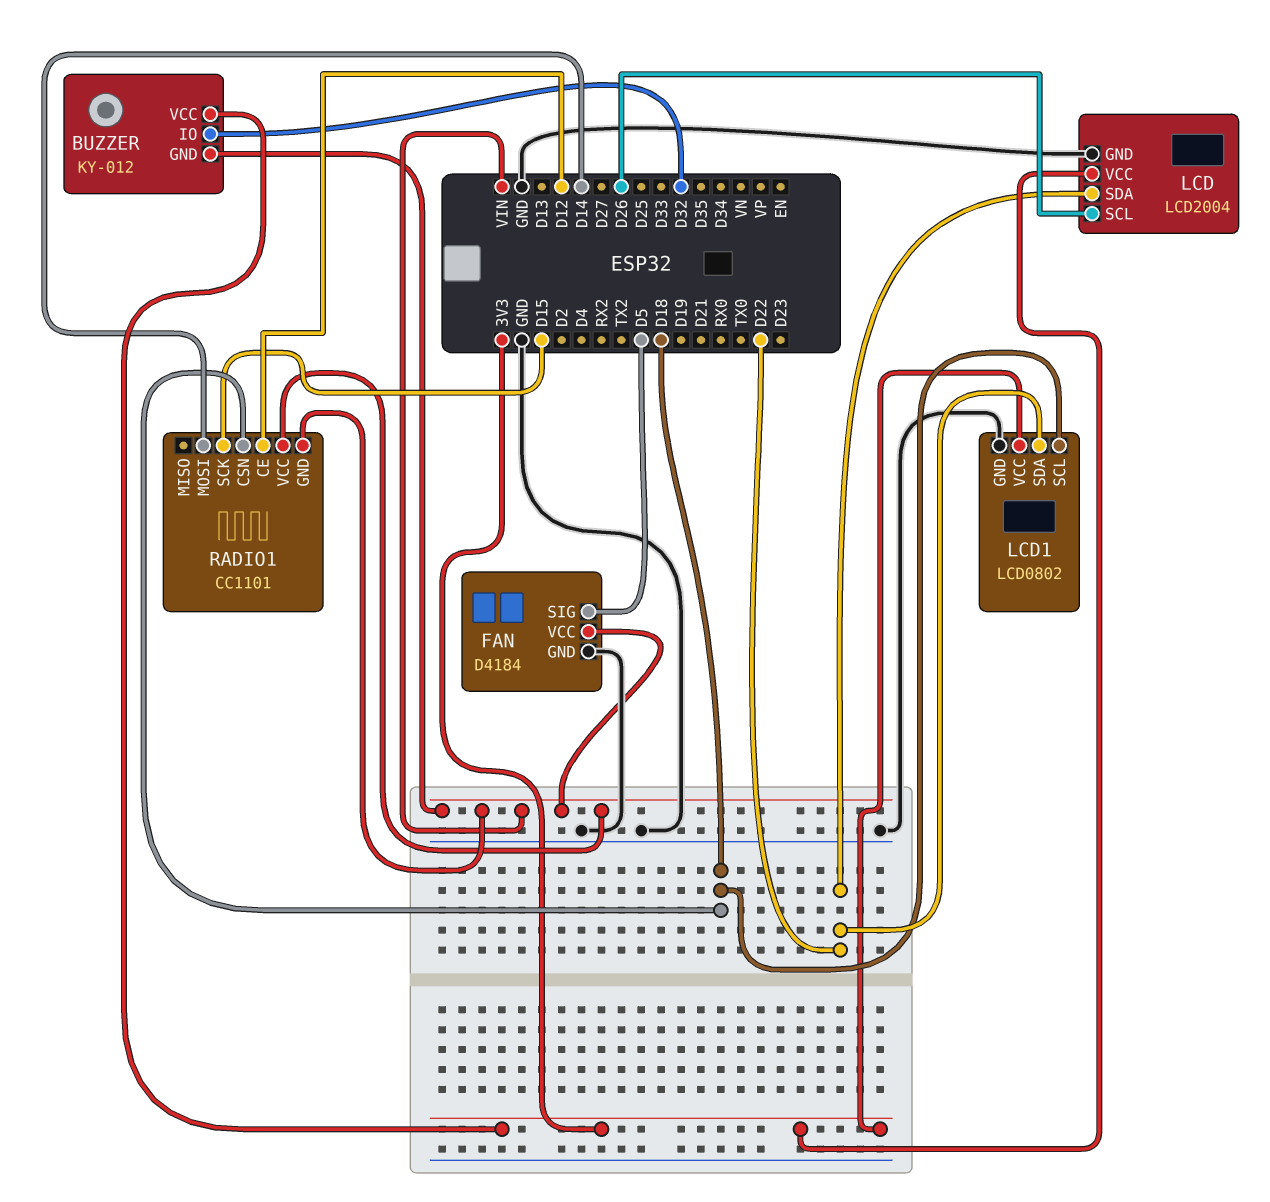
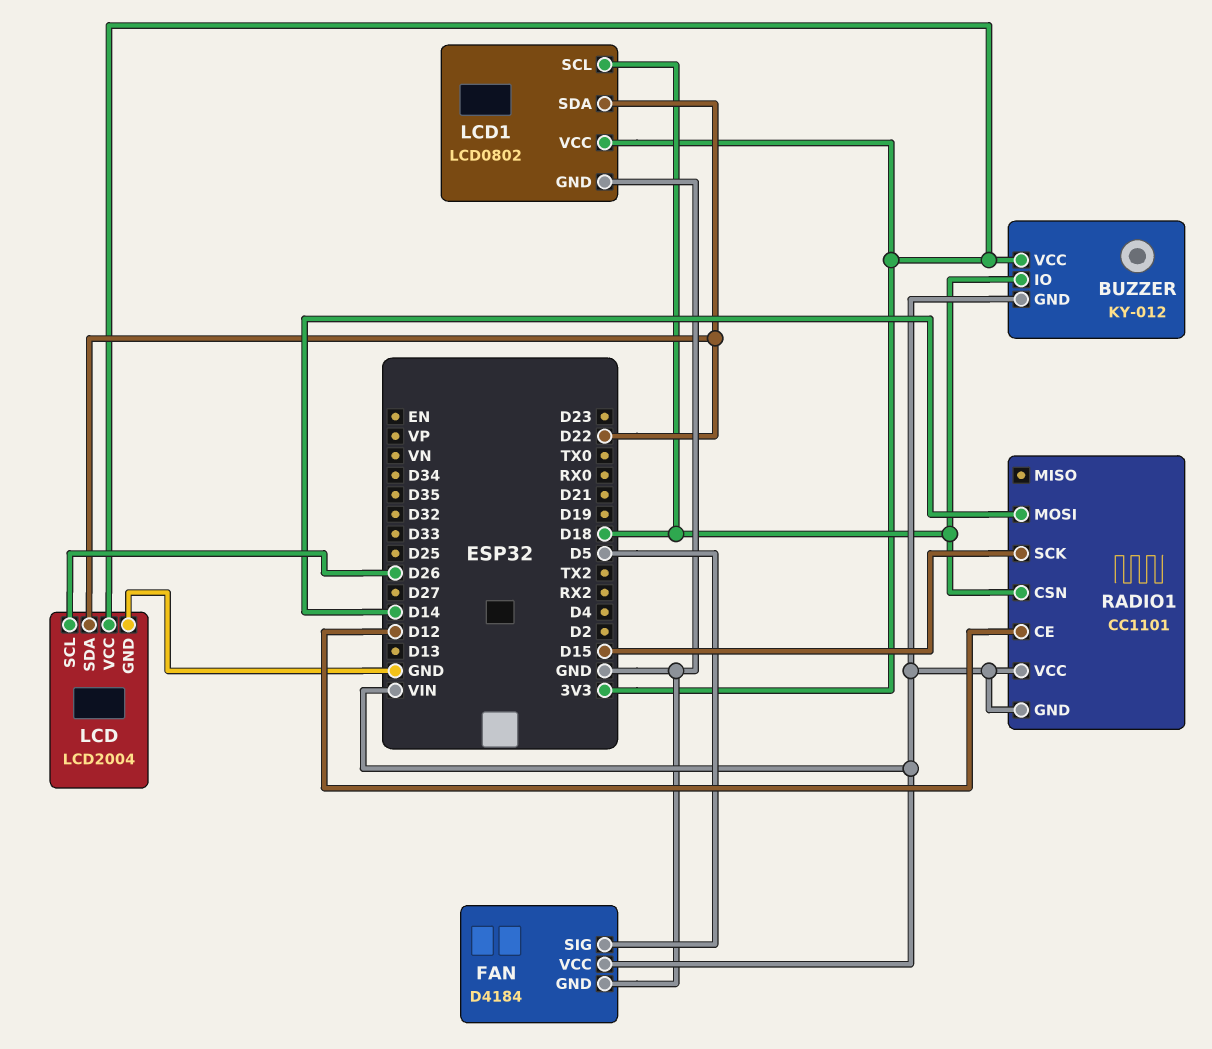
BUZZER pin IO: D32 -> D18

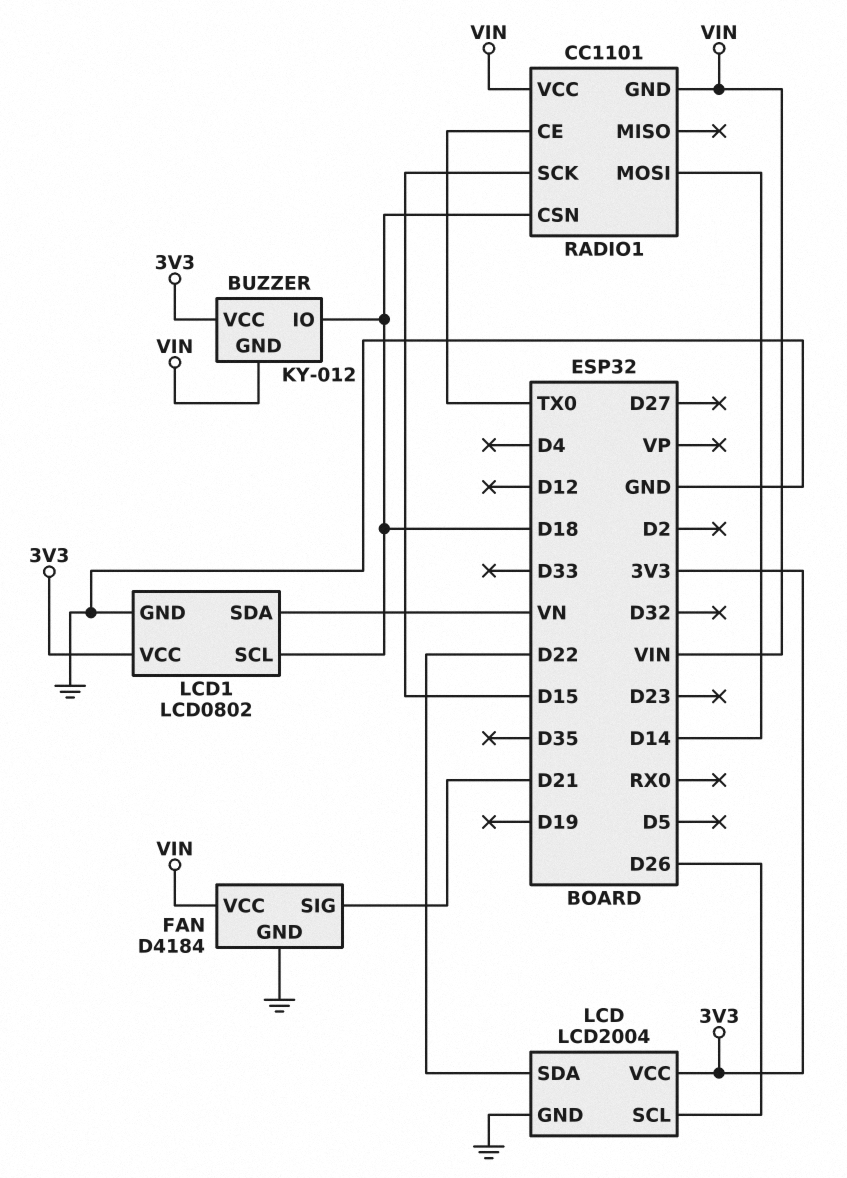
FAN pin SIG: D5 -> D21
LCD1 pin SDA: D22 -> VN
RADIO1 pin CE: D12 -> TX0

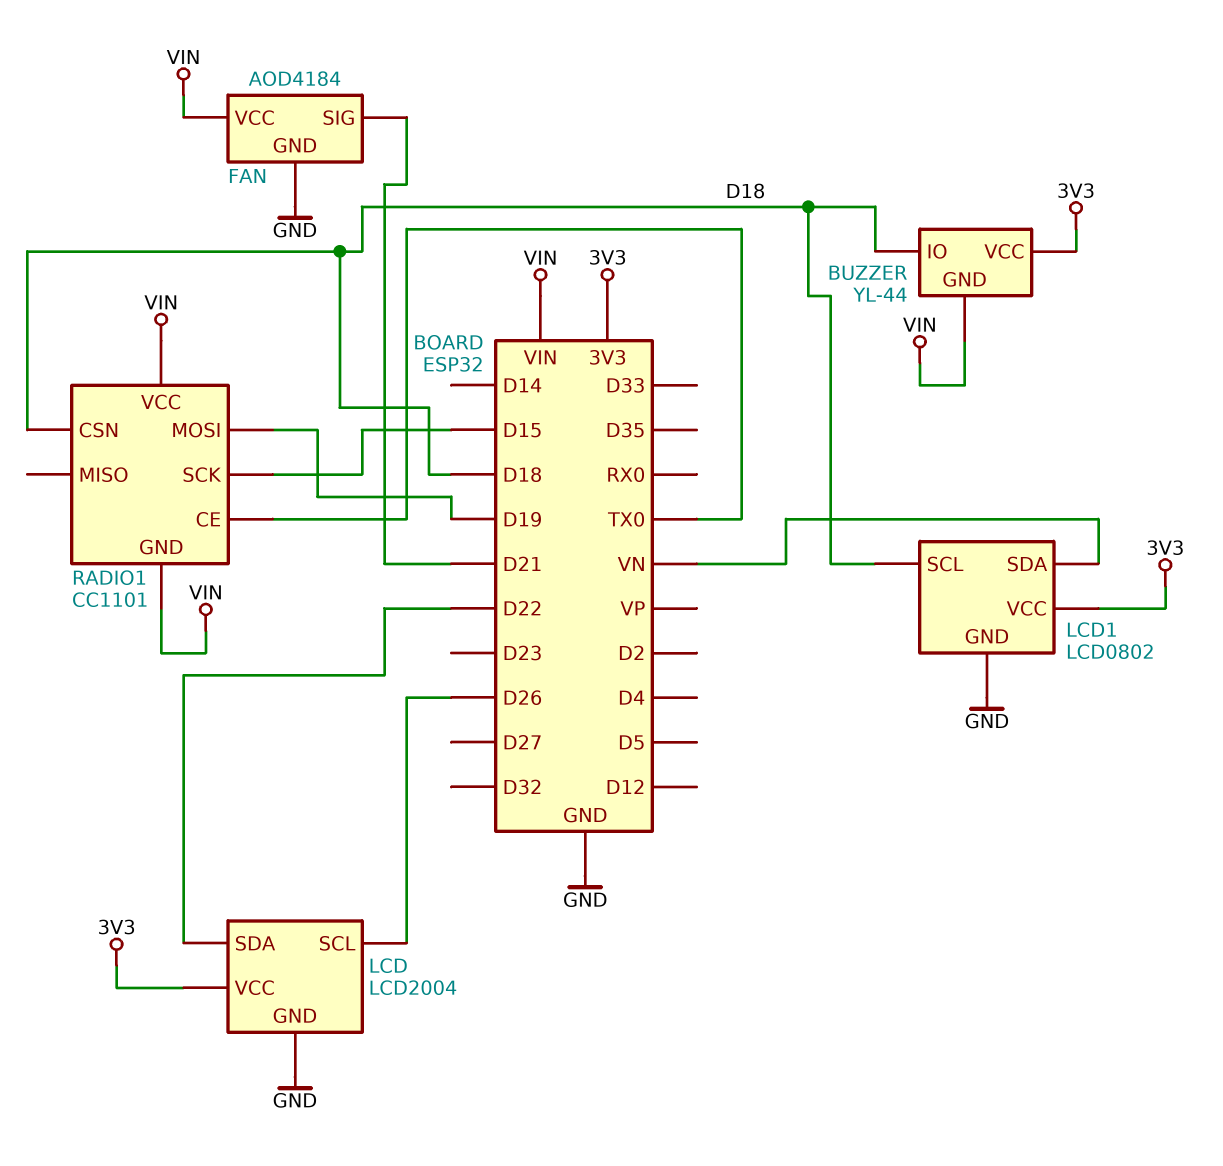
BUZZER: KY-012 -> YL-44
FAN: D4184 -> AOD4184
RADIO1 pin MOSI: D14 -> D19

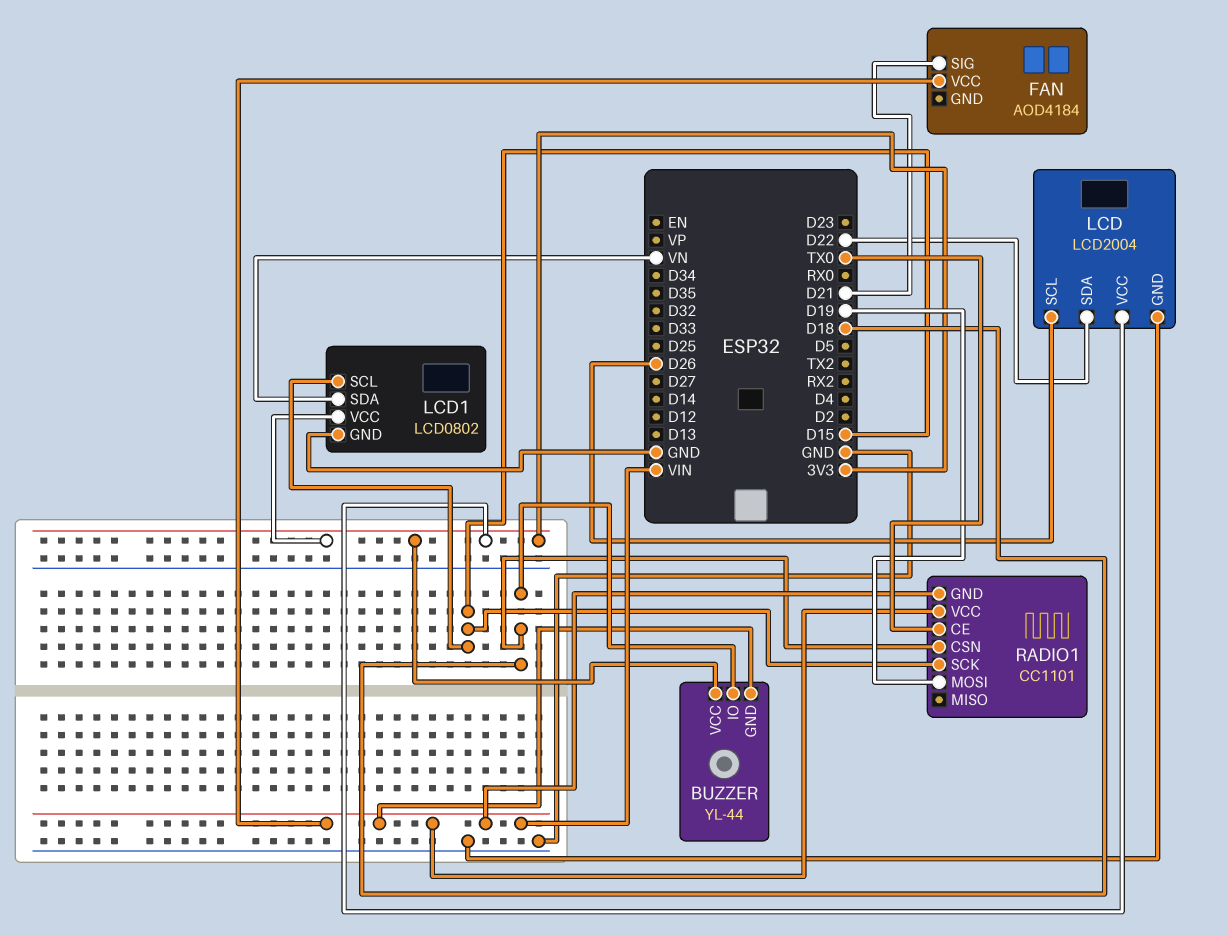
FAN pin GND: GND -> none
LCD1 pin SCL: D18 -> D15

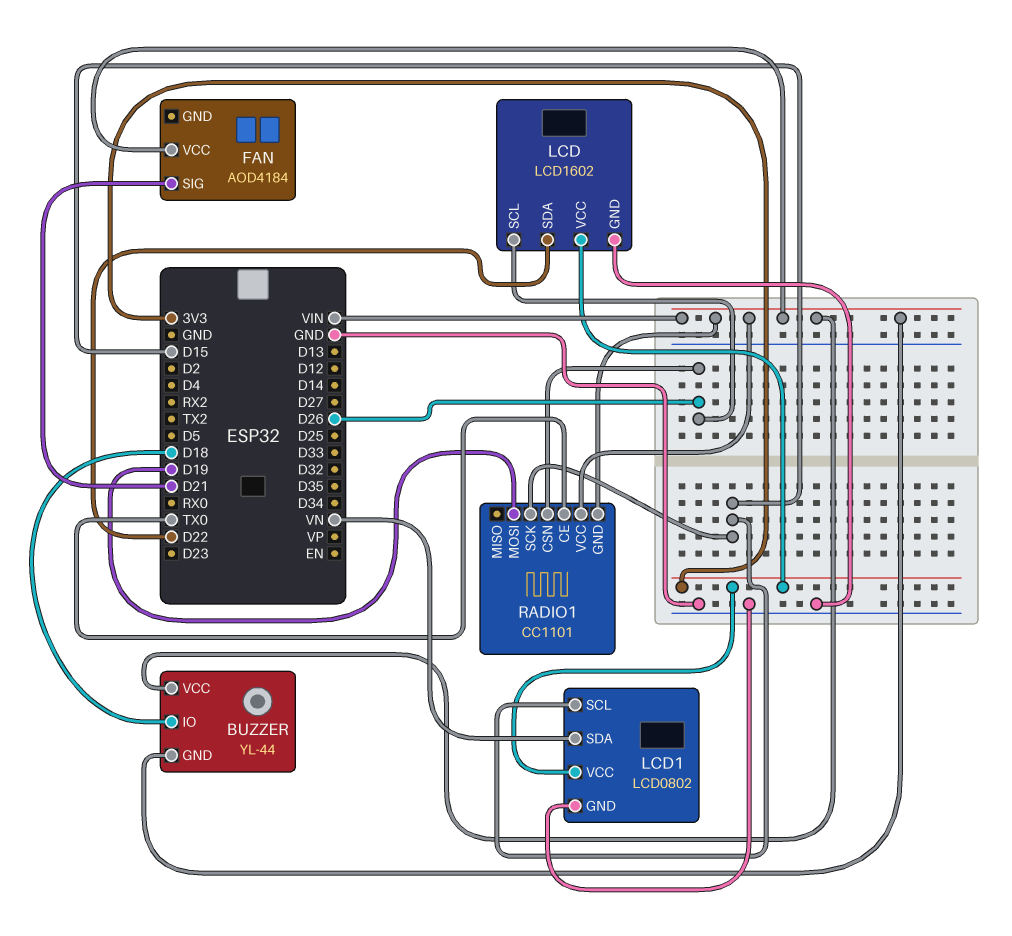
BUZZER pin VCC: 3V3 -> VIN
LCD: LCD2004 -> LCD1602
RADIO1 pin CSN: D18 -> D26

